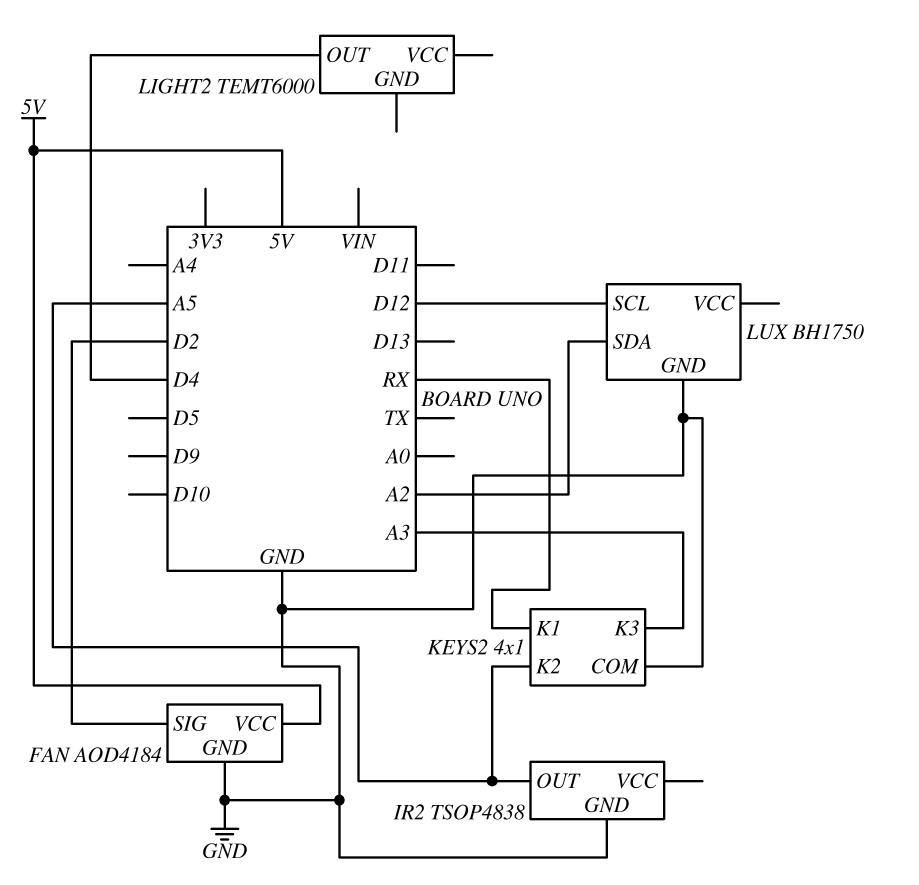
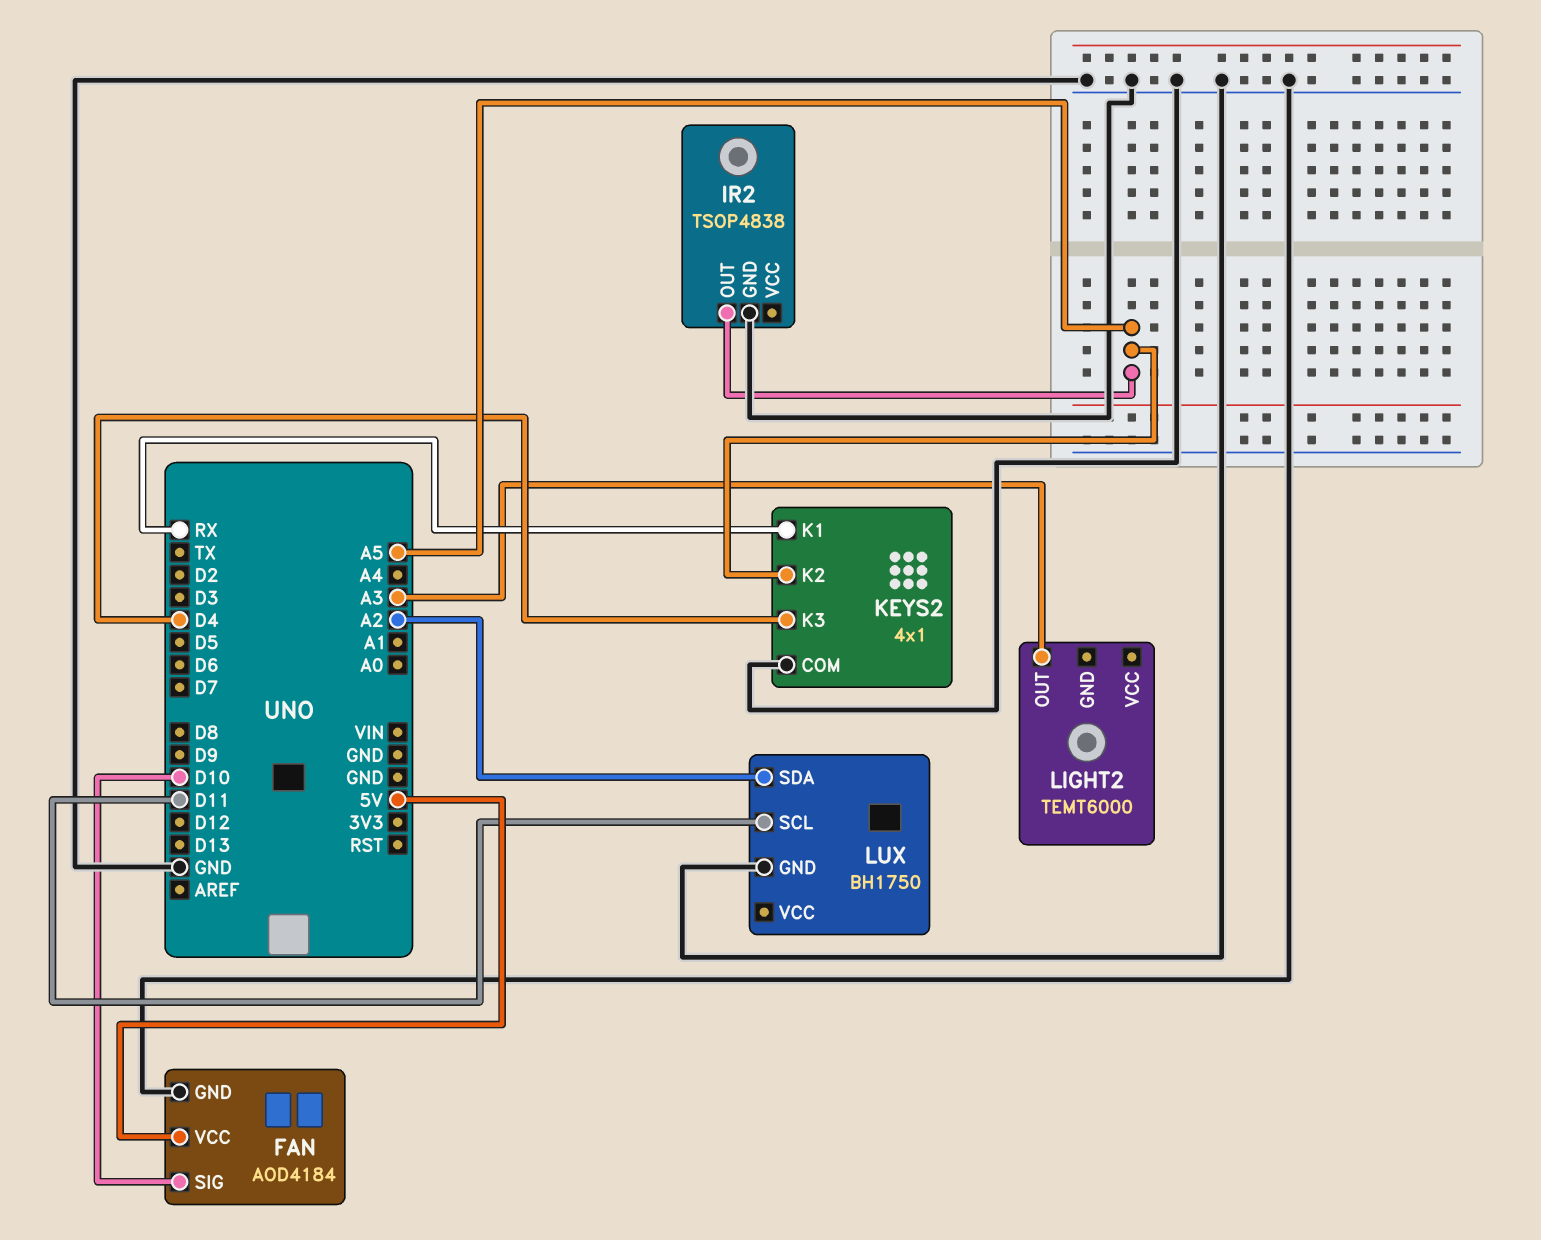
FAN pin SIG: D2 -> D10
KEYS2 pin K3: A3 -> D4
LIGHT2 pin OUT: D4 -> A3
LUX pin SCL: D12 -> D11

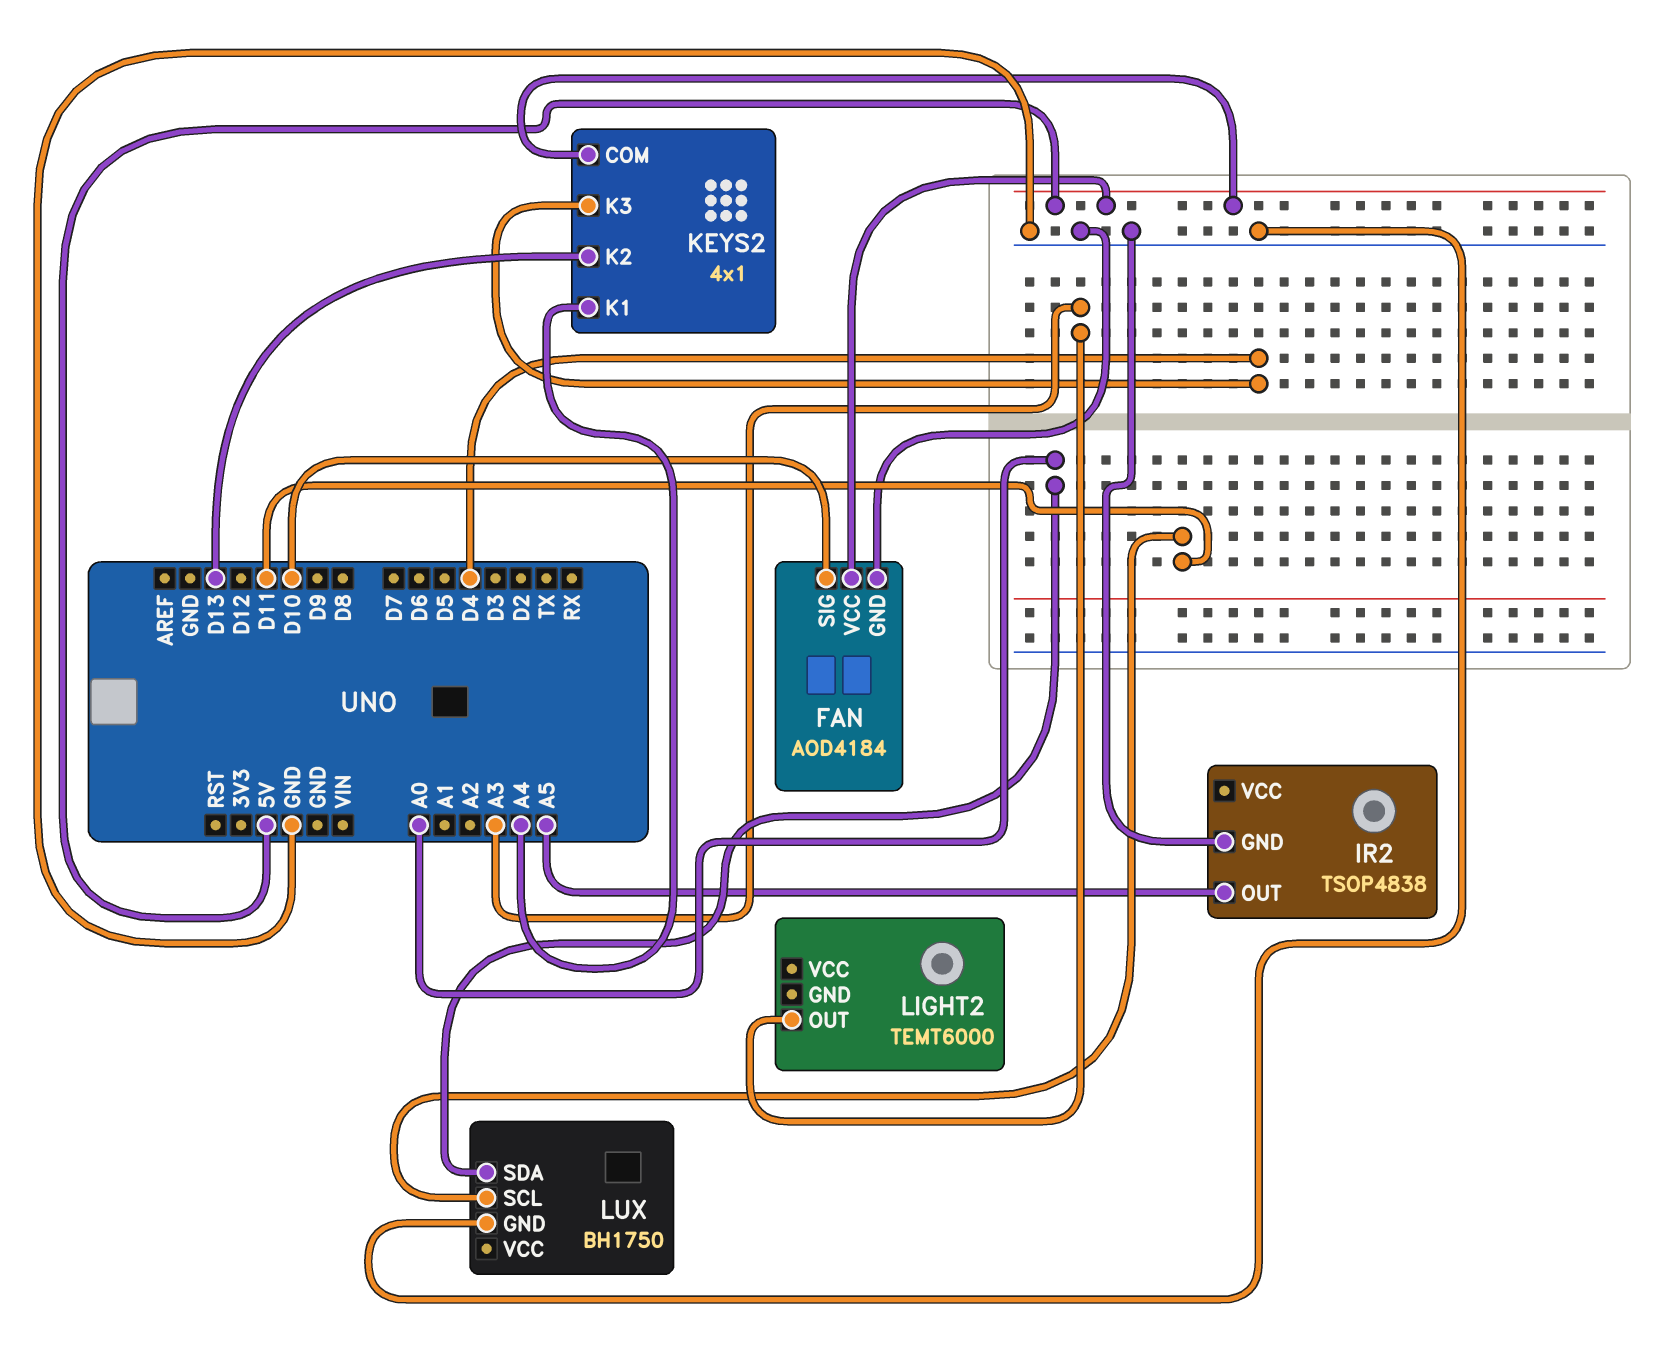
KEYS2 pin COM: GND -> 5V
KEYS2 pin K1: RX -> A4
KEYS2 pin K2: A5 -> D13
LUX pin SDA: A2 -> A0

